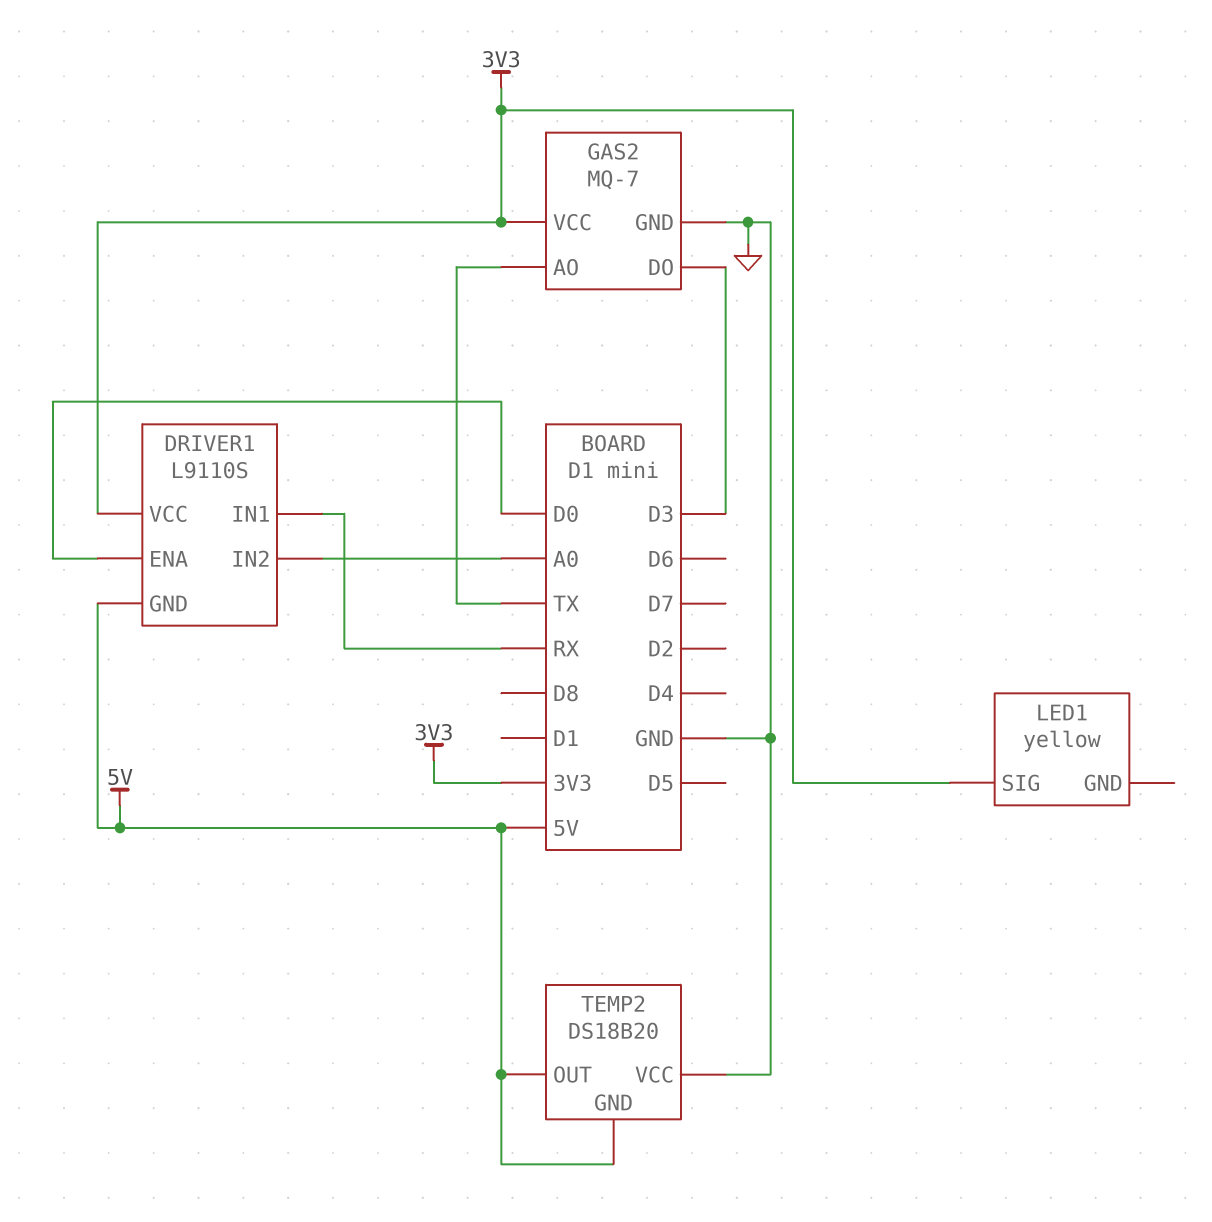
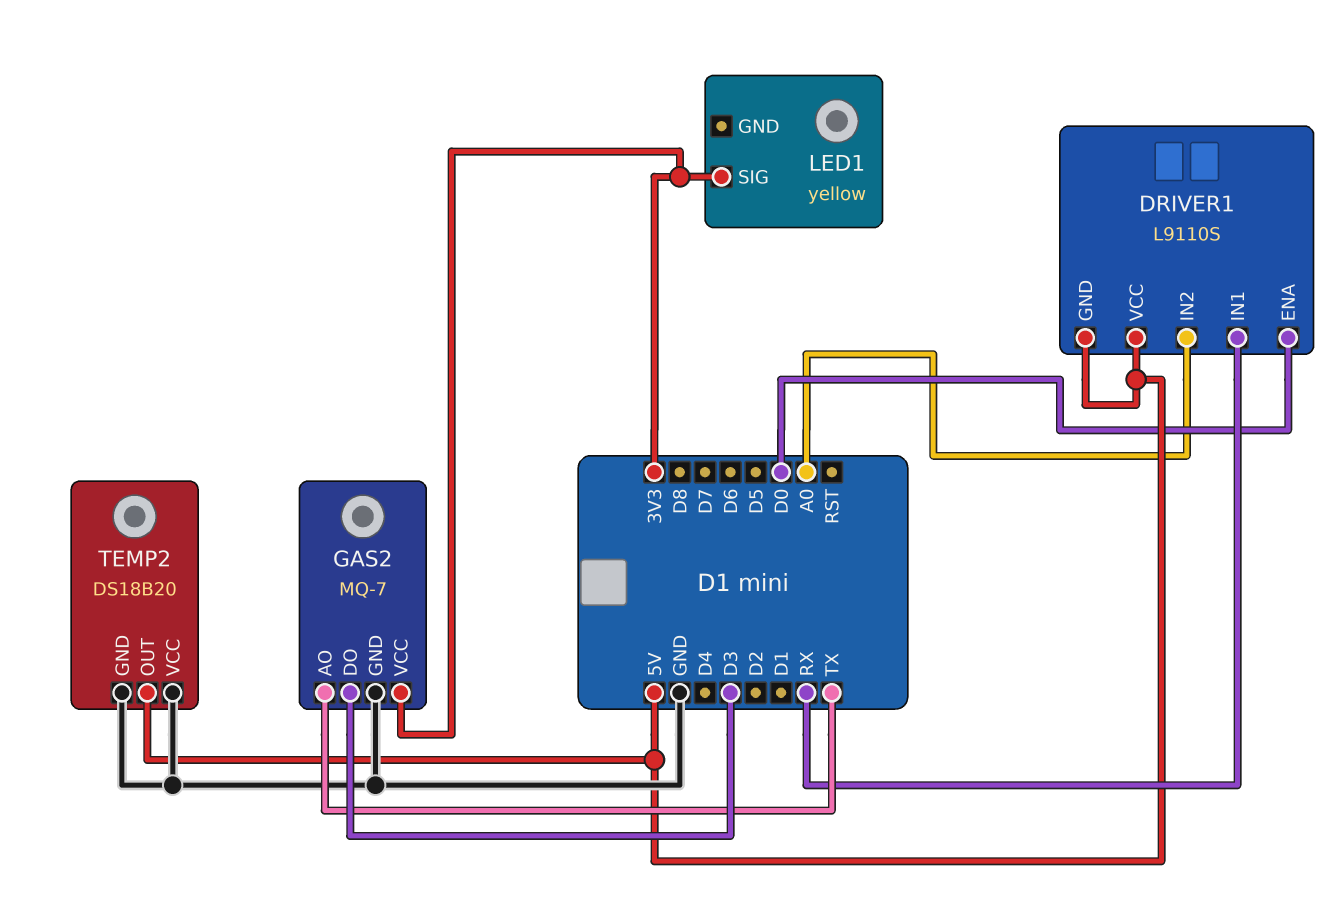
DRIVER1 pin VCC: 3V3 -> 5V
TEMP2 pin GND: 5V -> GND

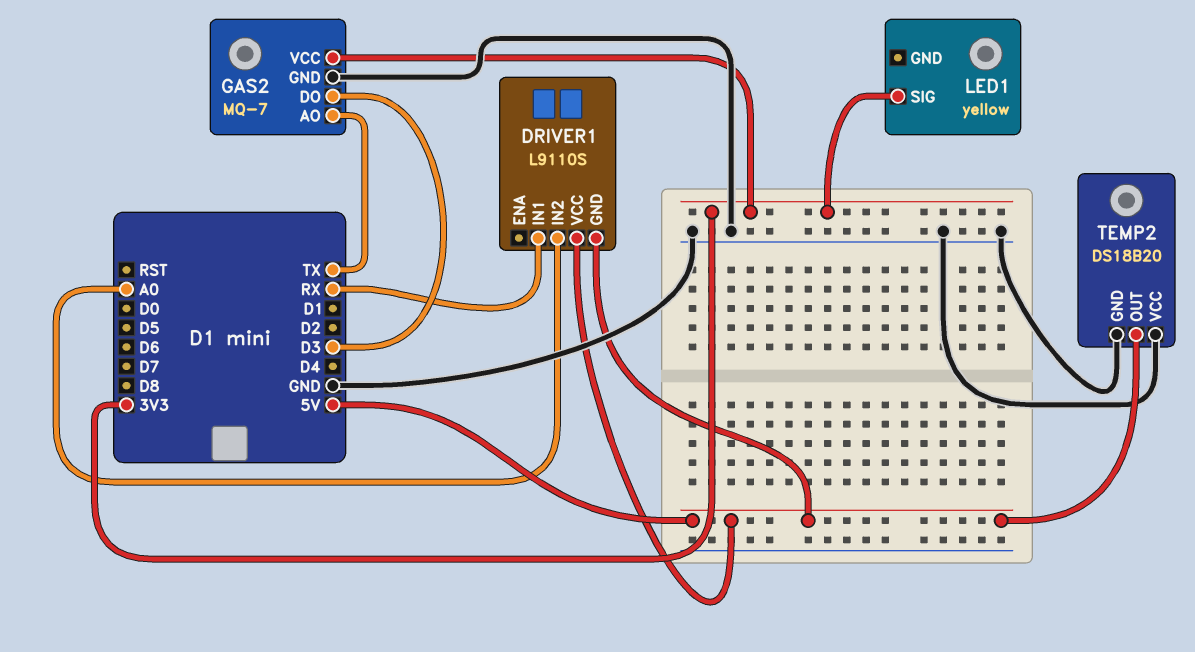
DRIVER1 pin ENA: D0 -> none

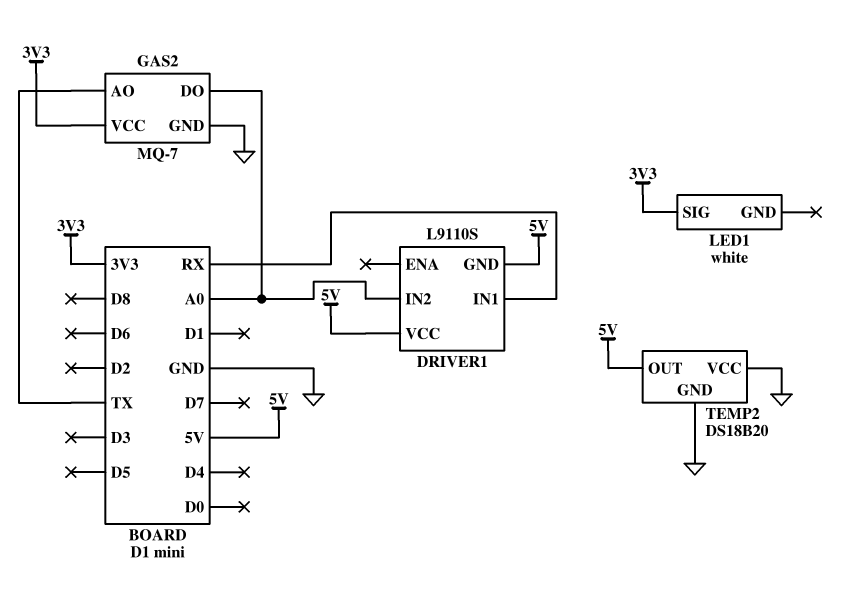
GAS2 pin DO: D3 -> A0
LED1: yellow -> white

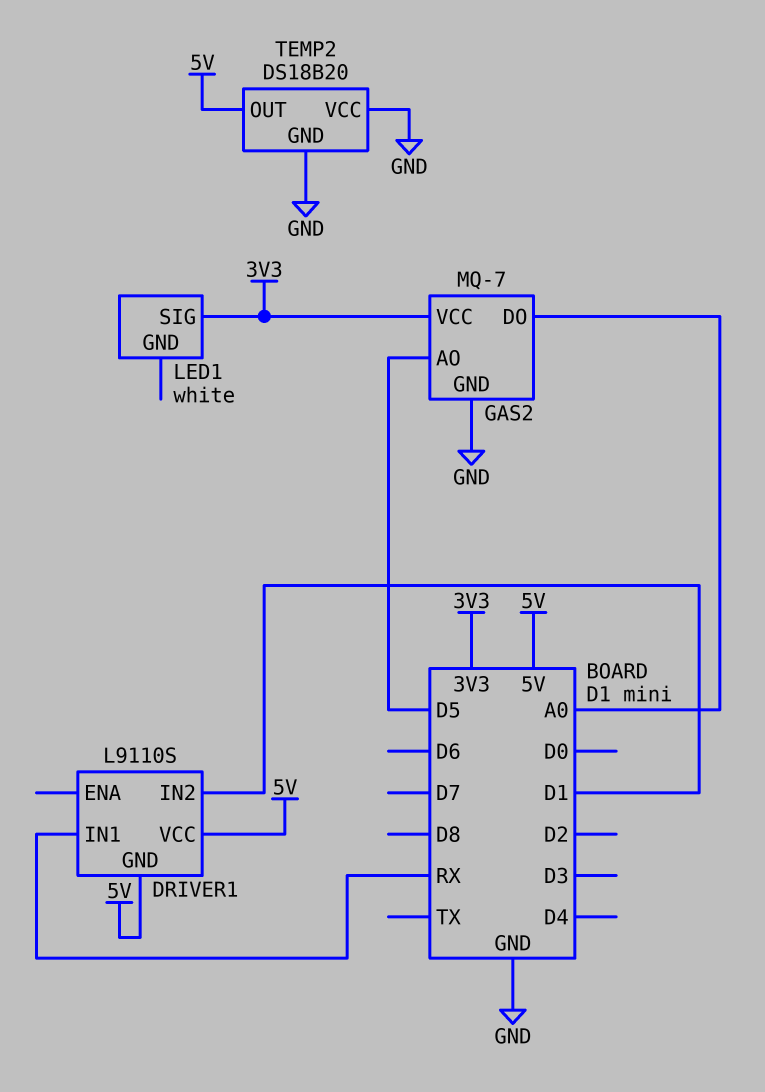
DRIVER1 pin IN2: A0 -> D1
GAS2 pin AO: TX -> D5

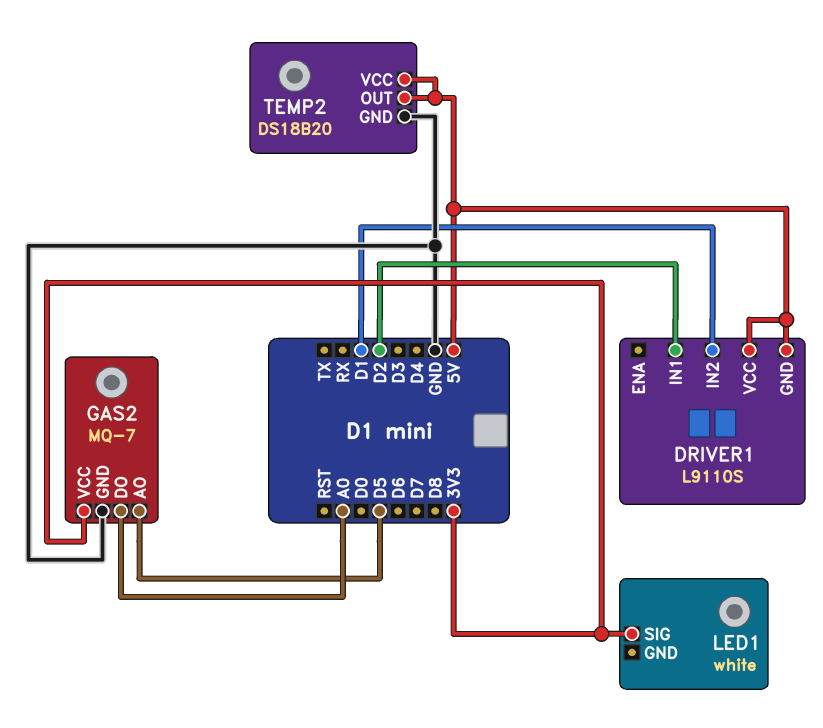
DRIVER1 pin IN1: RX -> D2
TEMP2 pin VCC: GND -> 5V

